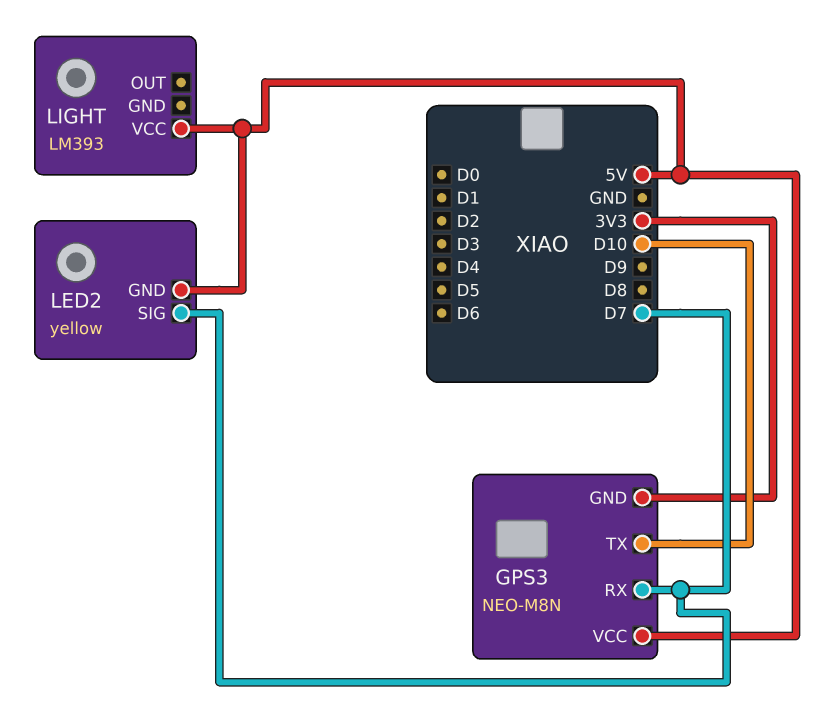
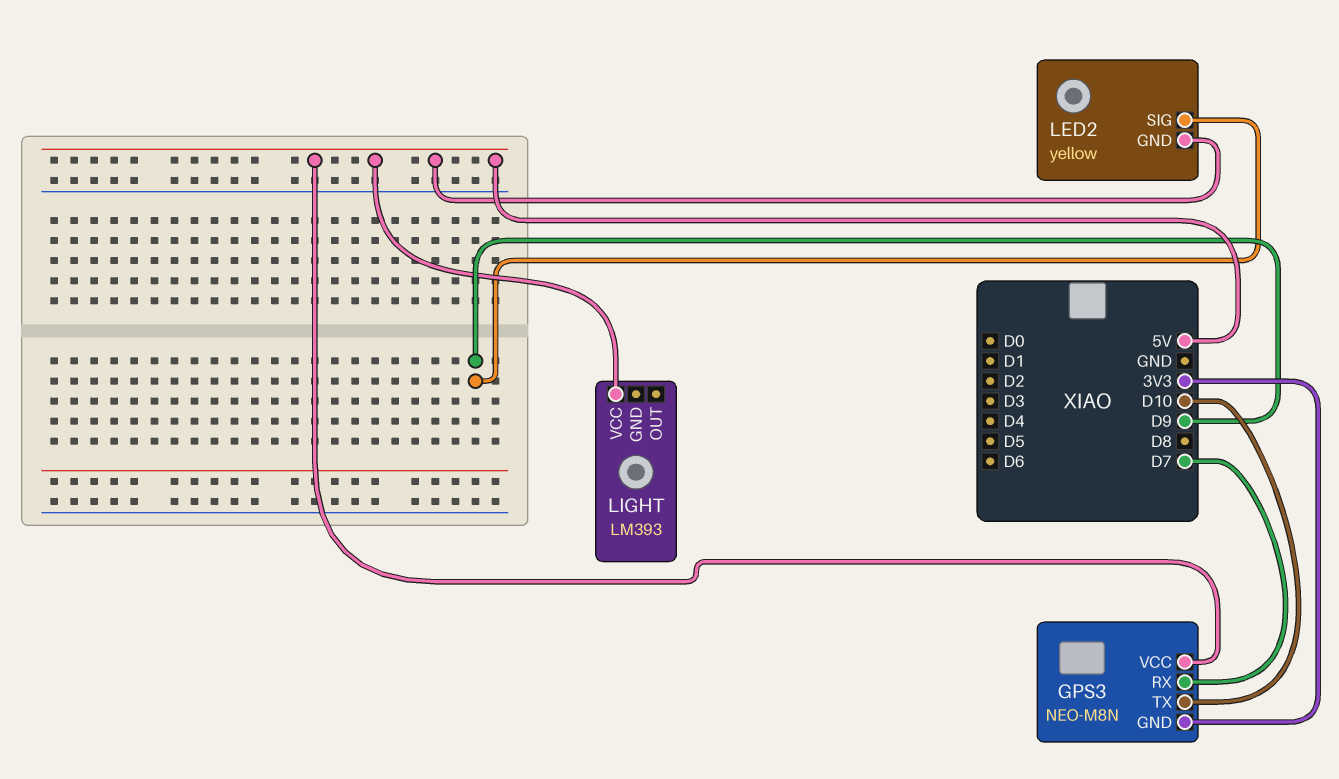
LED2 pin SIG: D7 -> D9

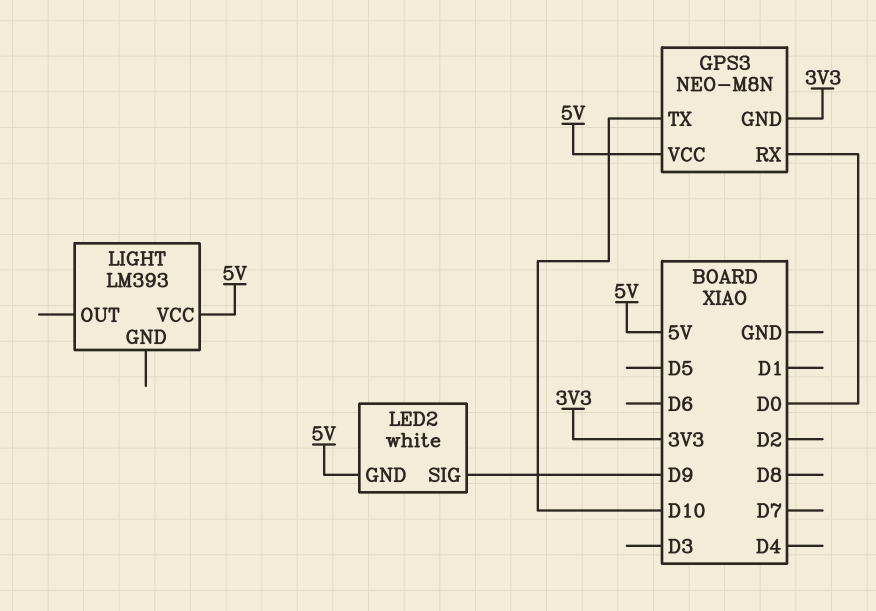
GPS3 pin RX: D7 -> D0
LED2: yellow -> white

